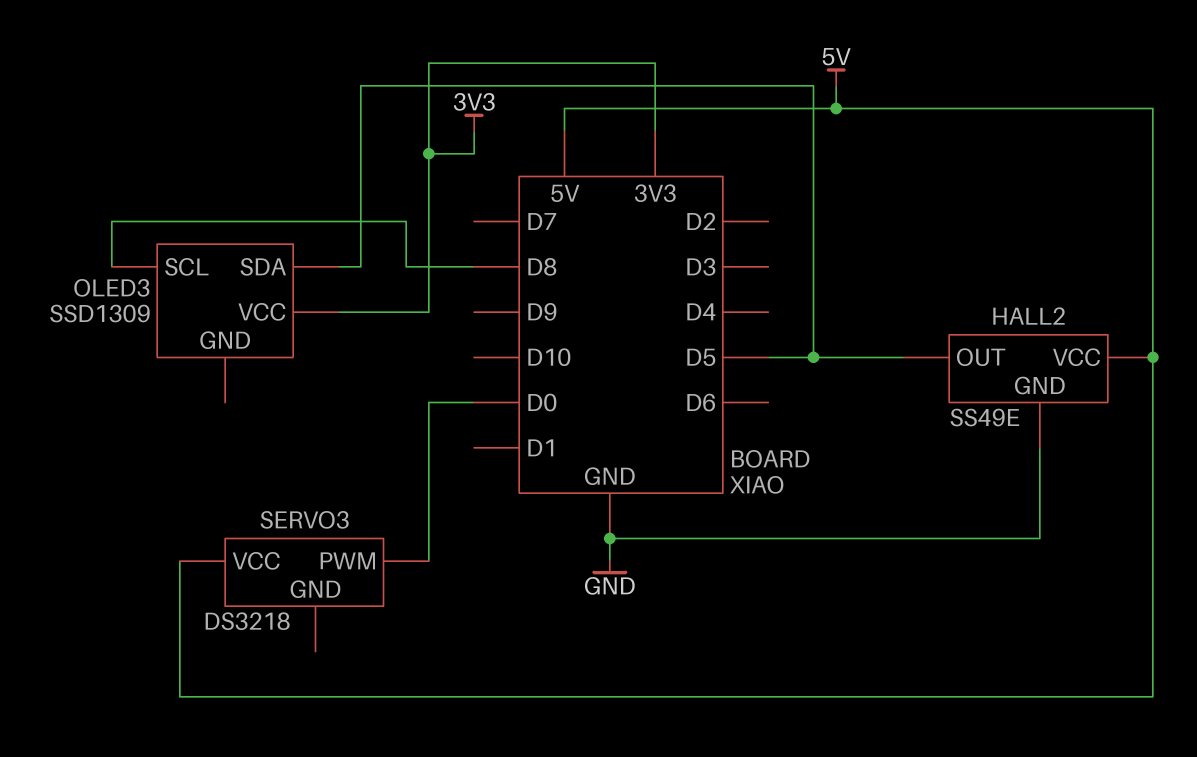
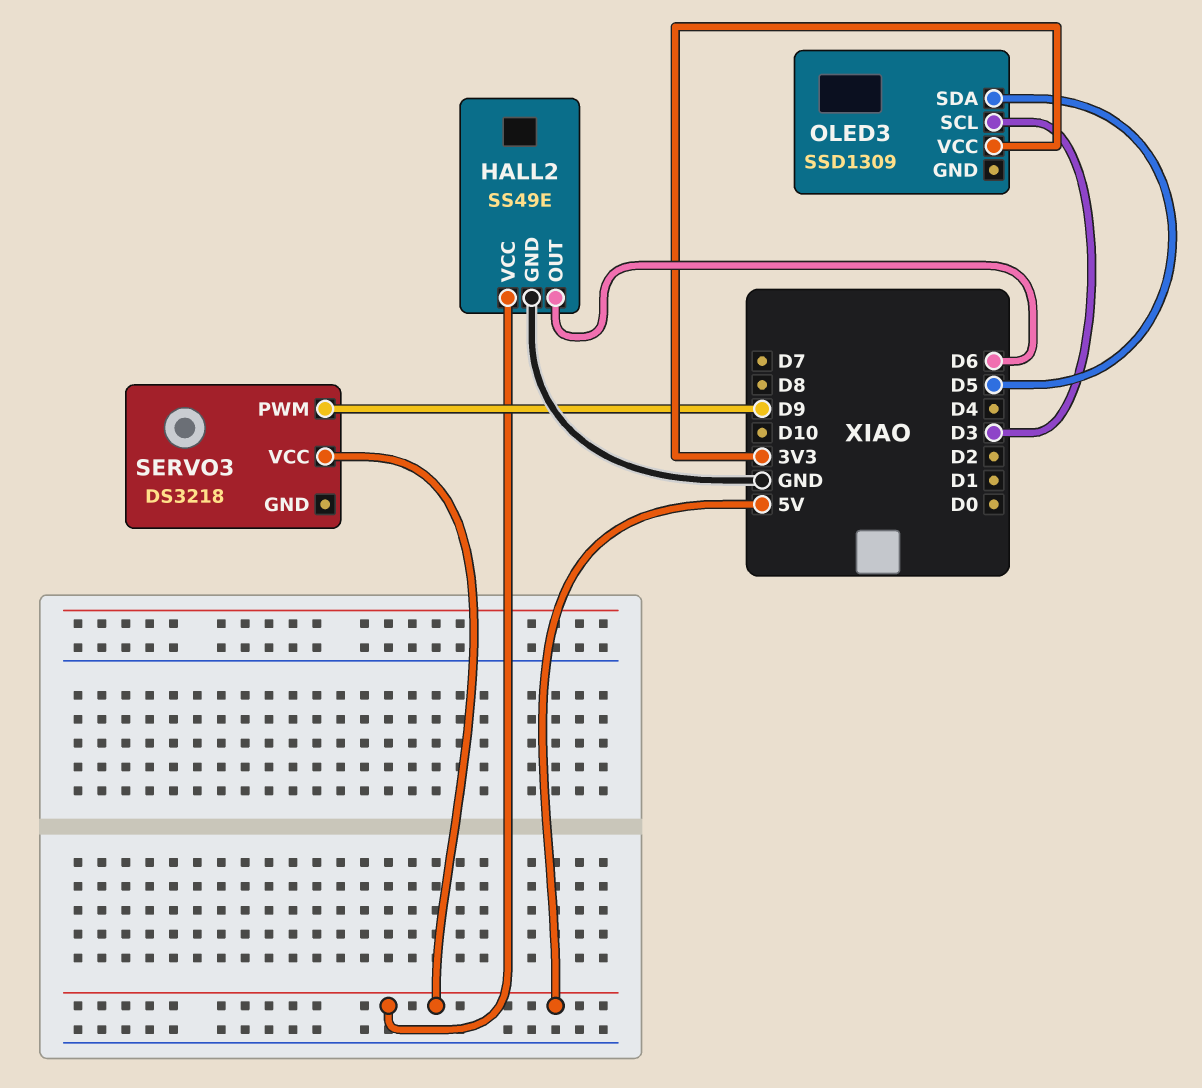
HALL2 pin OUT: D5 -> D6
OLED3 pin SCL: D8 -> D3
SERVO3 pin PWM: D0 -> D9

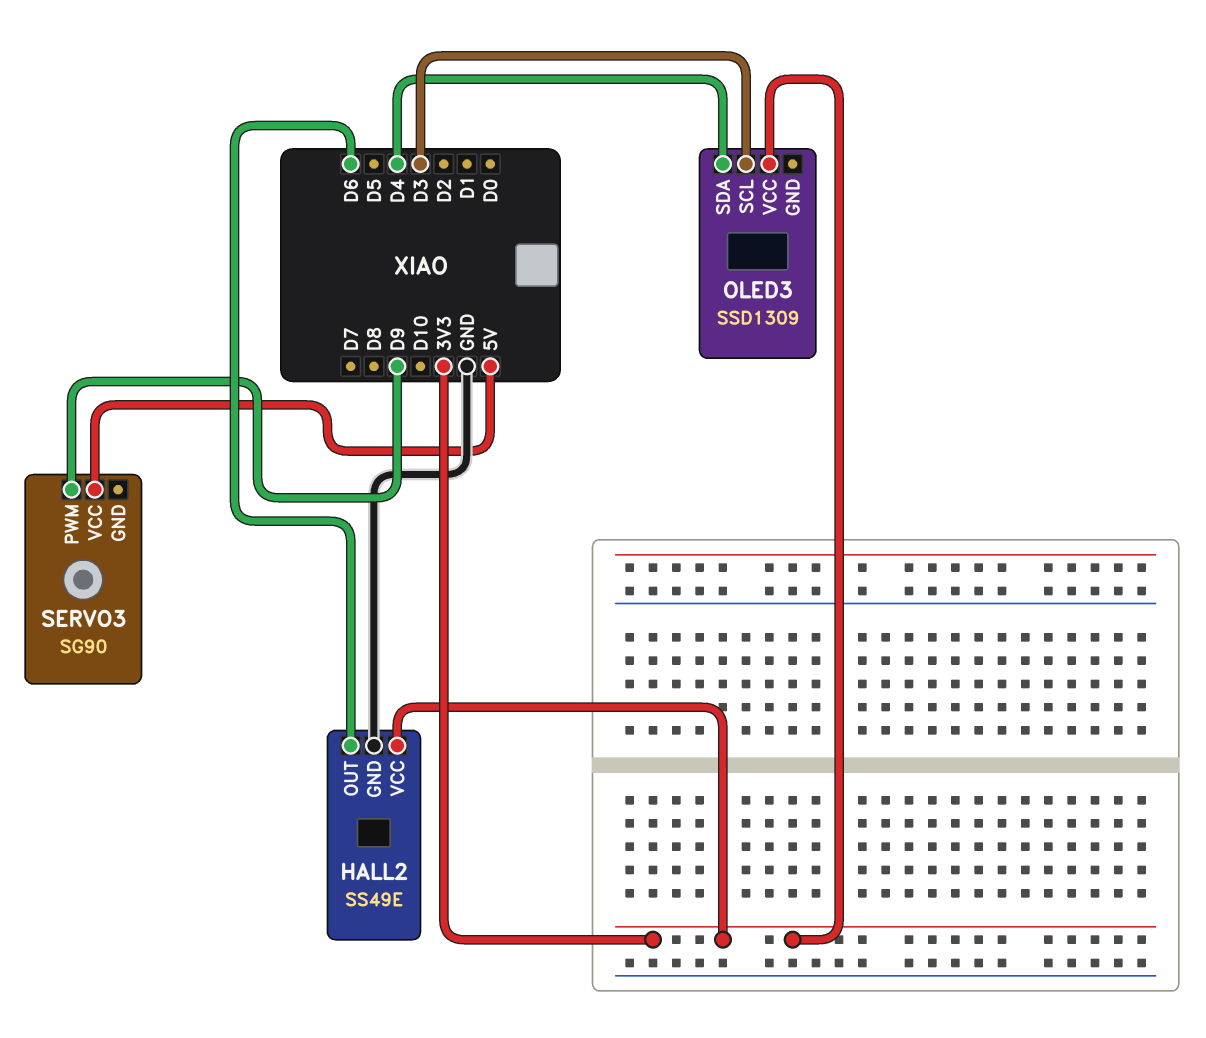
HALL2 pin VCC: 5V -> 3V3
OLED3 pin SDA: D5 -> D4
SERVO3: DS3218 -> SG90

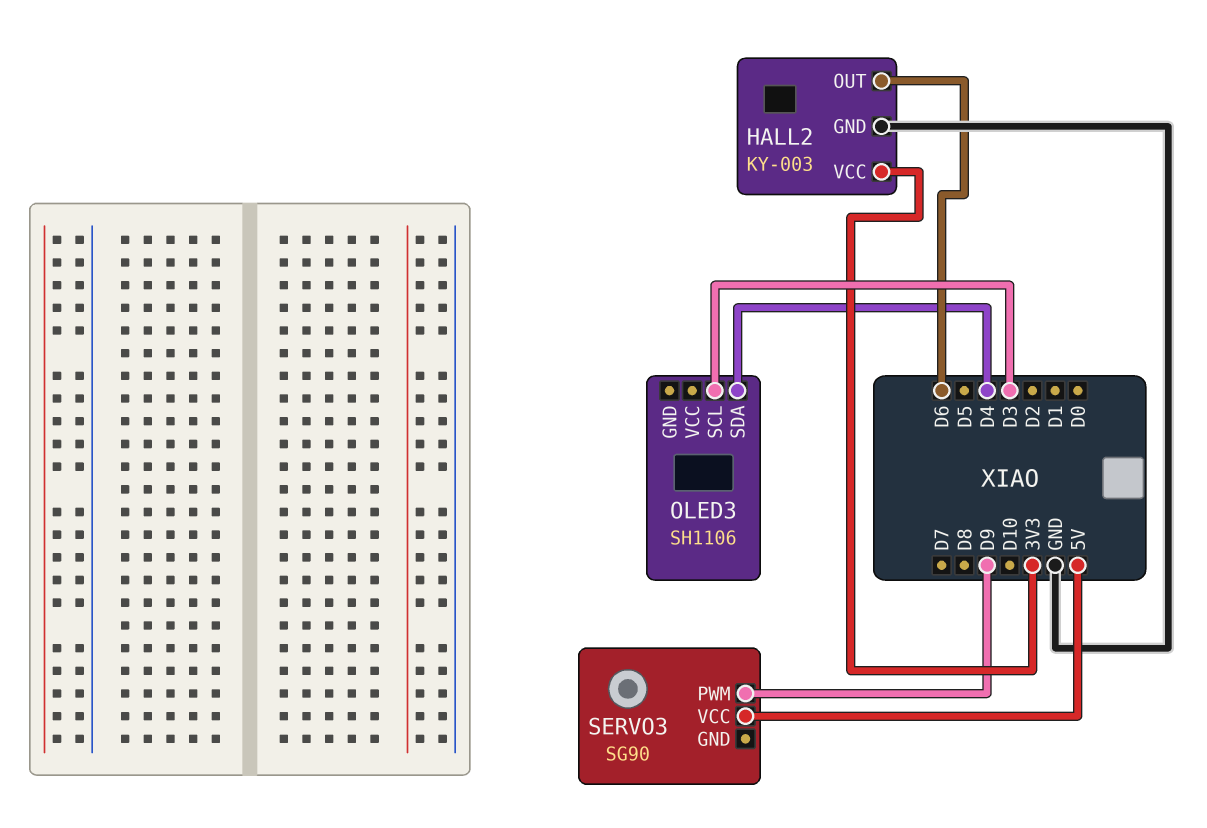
HALL2: SS49E -> KY-003
OLED3: SSD1309 -> SH1106
OLED3 pin VCC: 3V3 -> none

